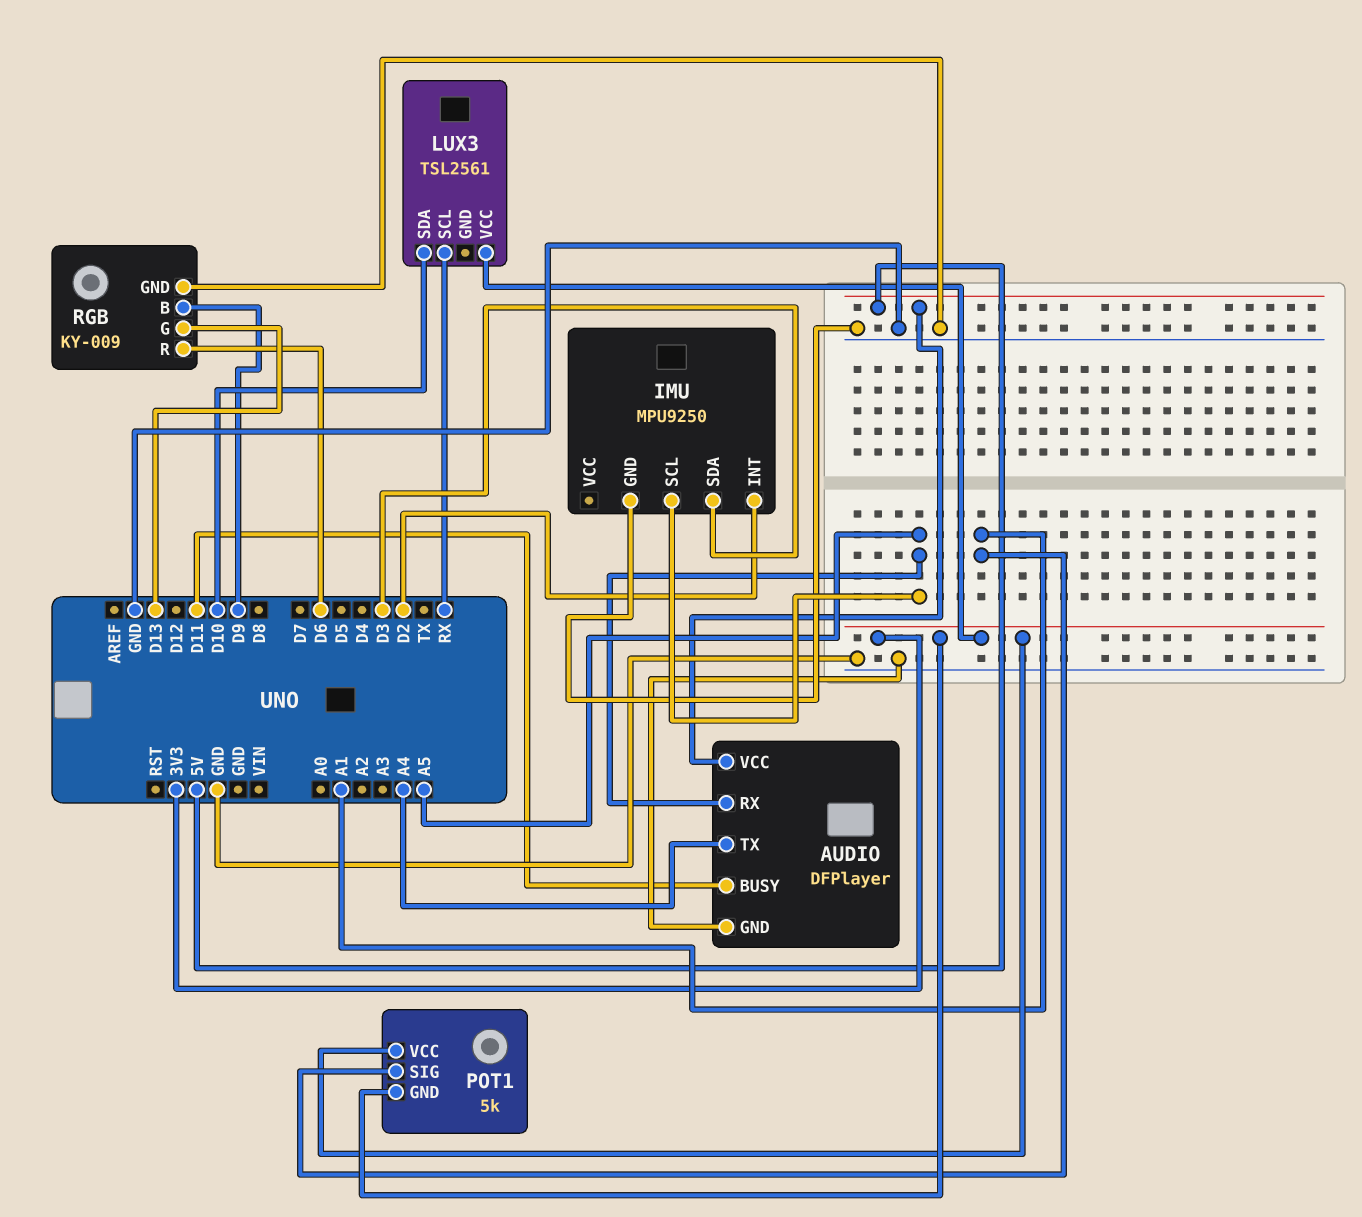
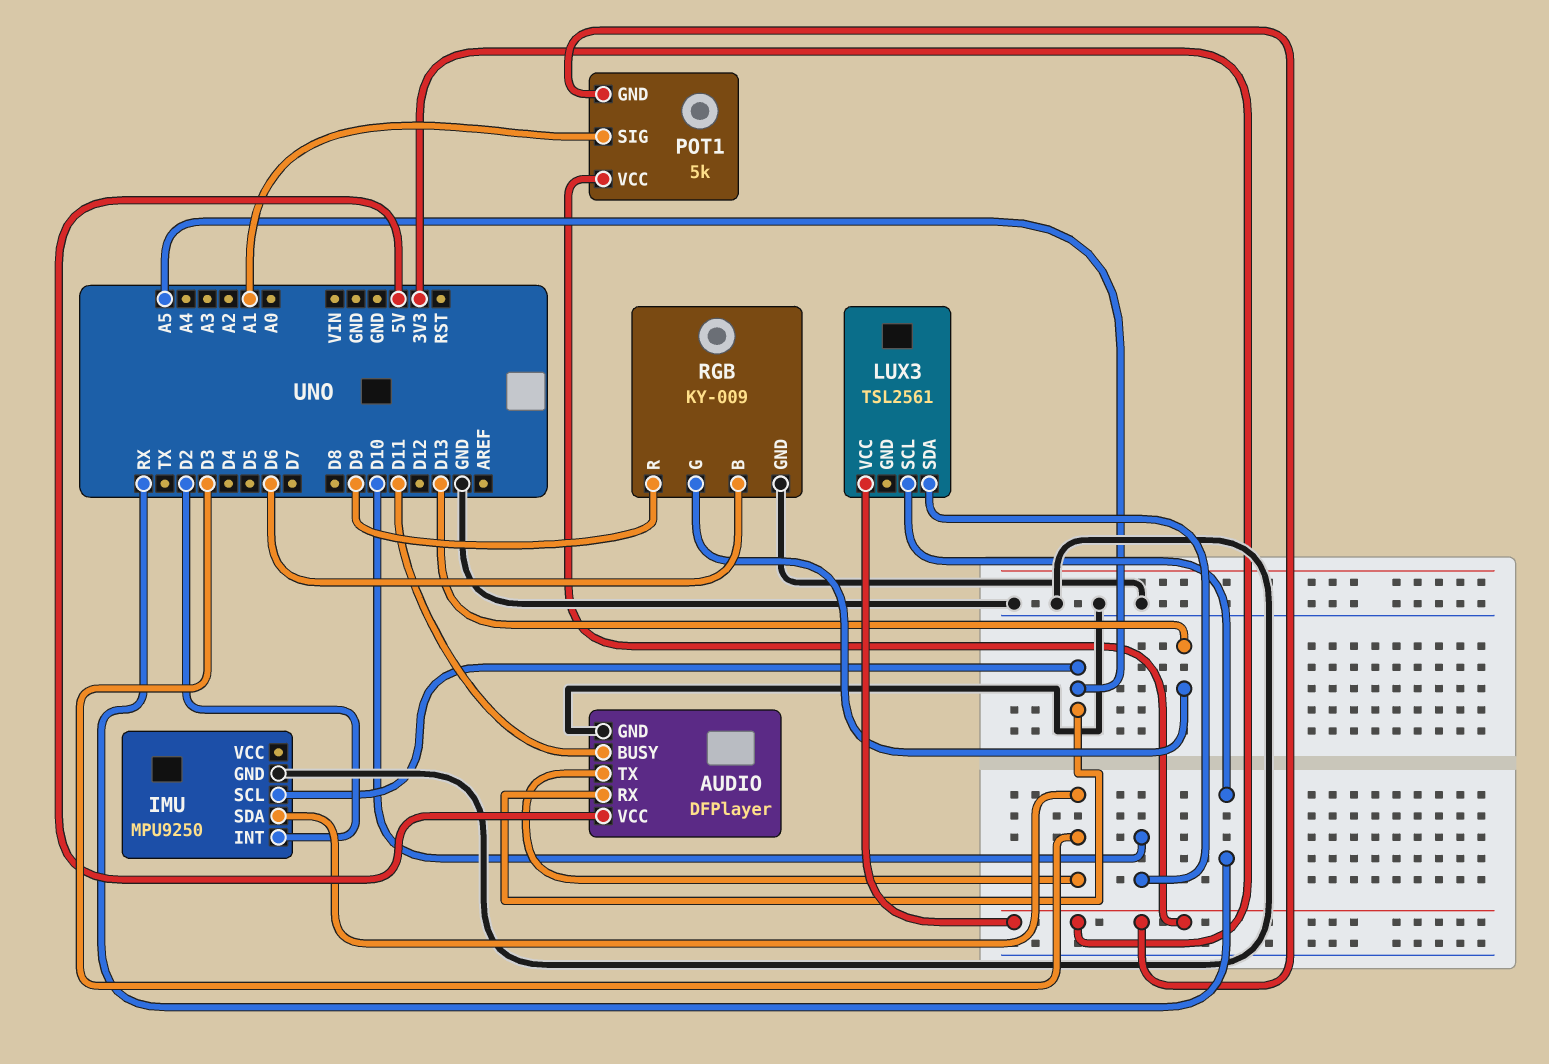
AUDIO pin TX: A4 -> D3
RGB pin B: D9 -> D6
RGB pin R: D6 -> D9

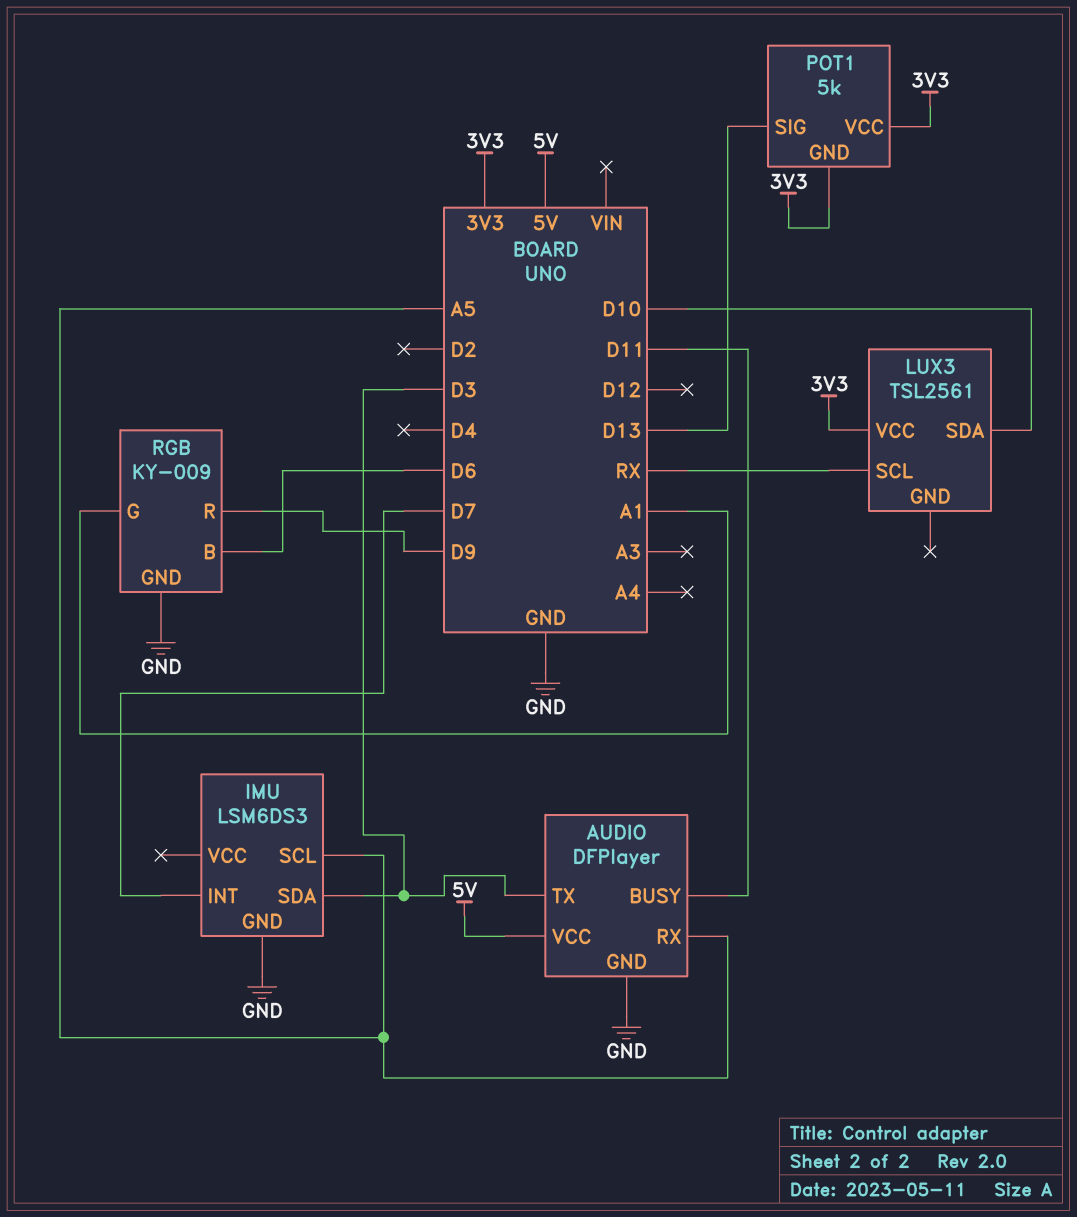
IMU: MPU9250 -> LSM6DS3
IMU pin INT: D2 -> D7
POT1 pin SIG: A1 -> D13
RGB pin G: D13 -> A1

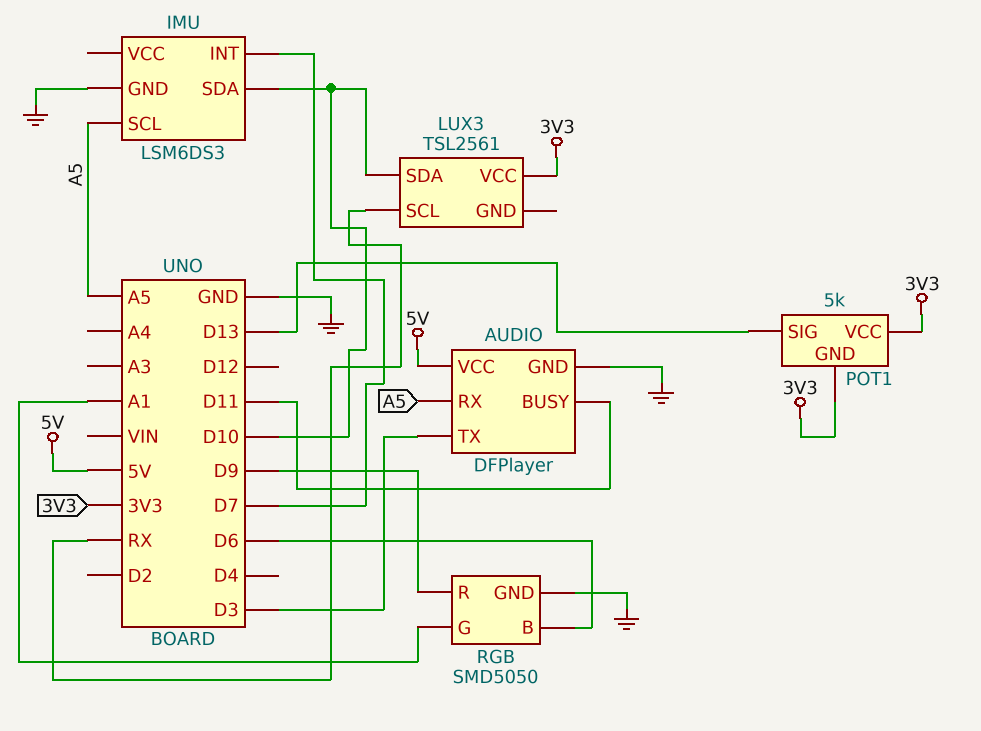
IMU pin SDA: D3 -> D10
RGB: KY-009 -> SMD5050

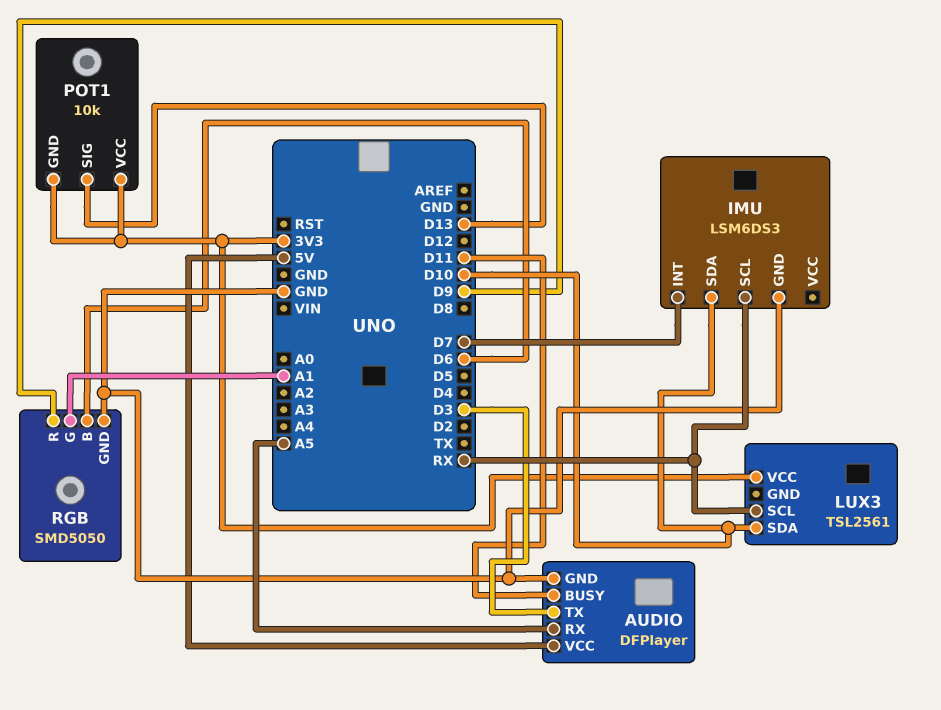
IMU pin SCL: A5 -> RX
POT1: 5k -> 10k

